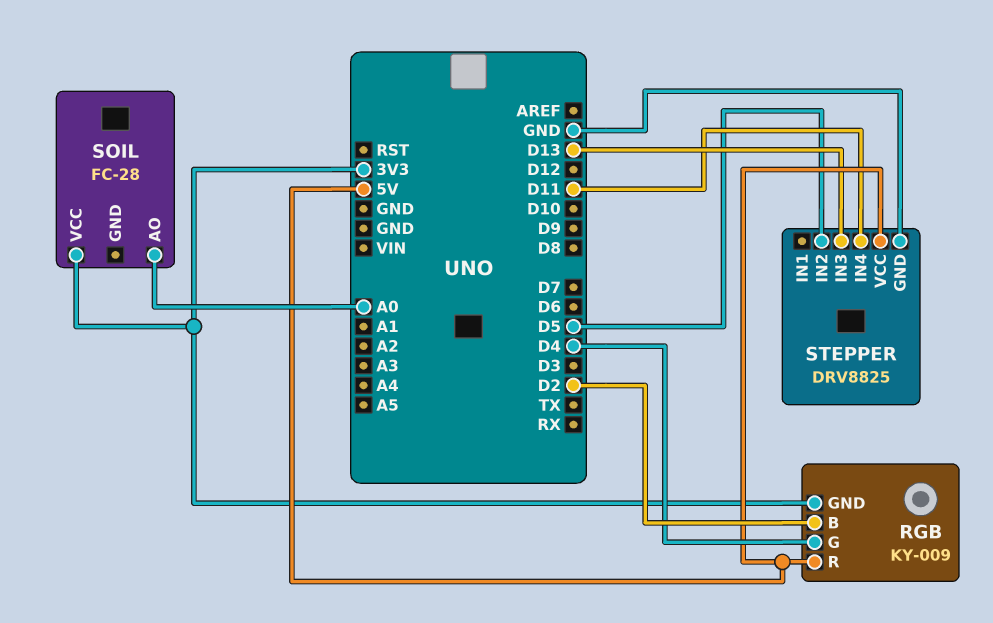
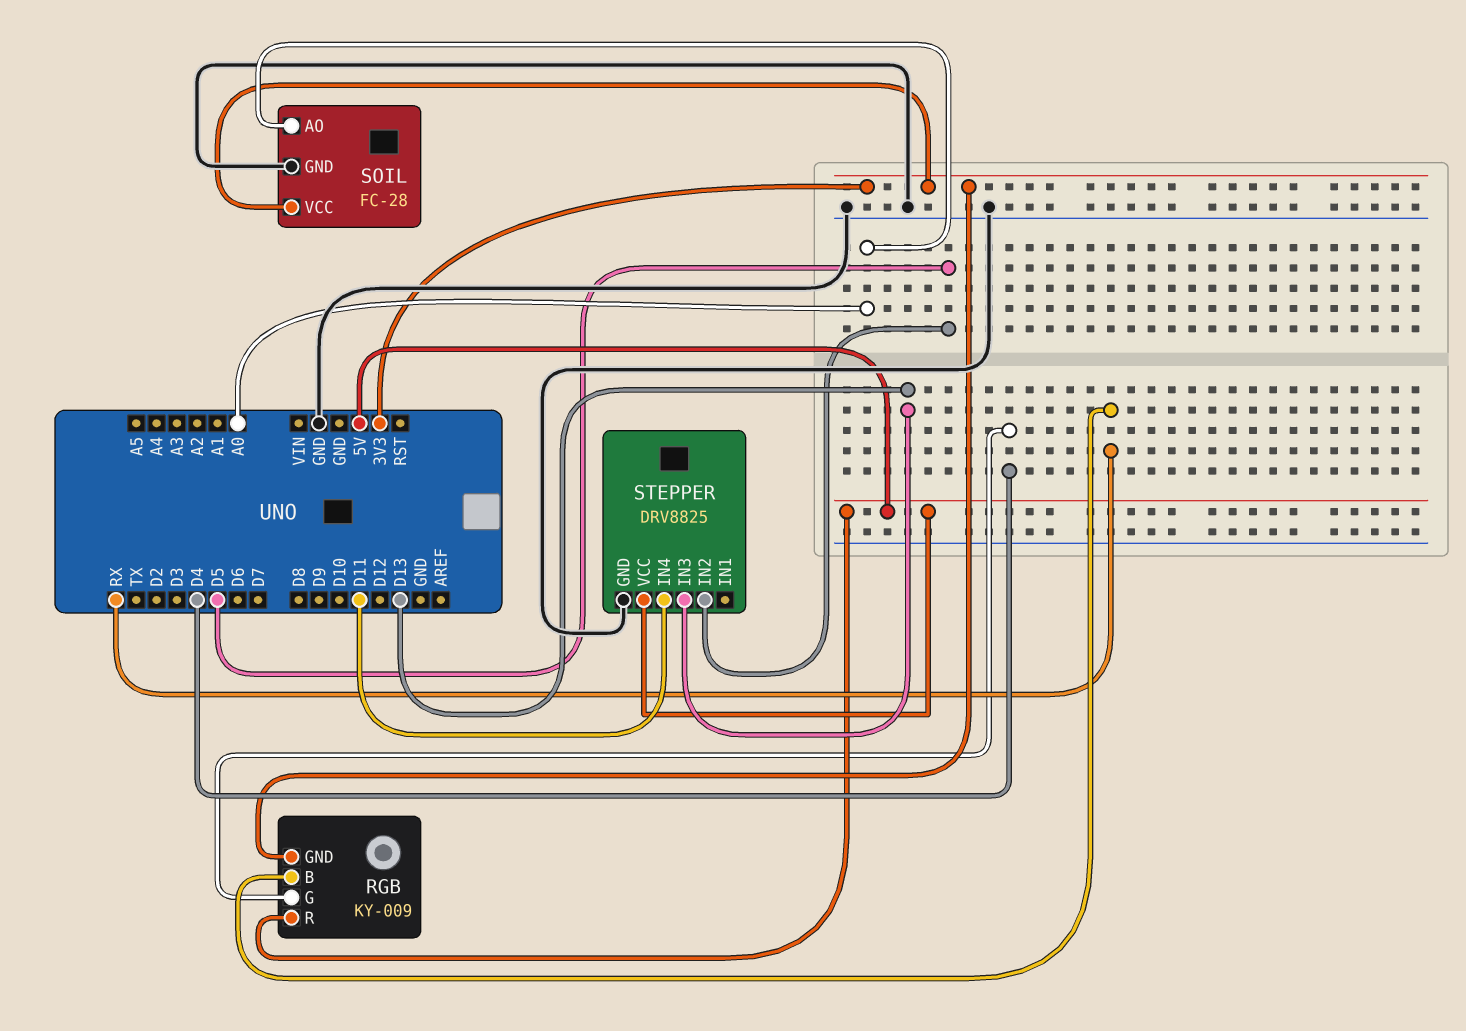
RGB pin B: D2 -> RX
SOIL pin GND: none -> GND

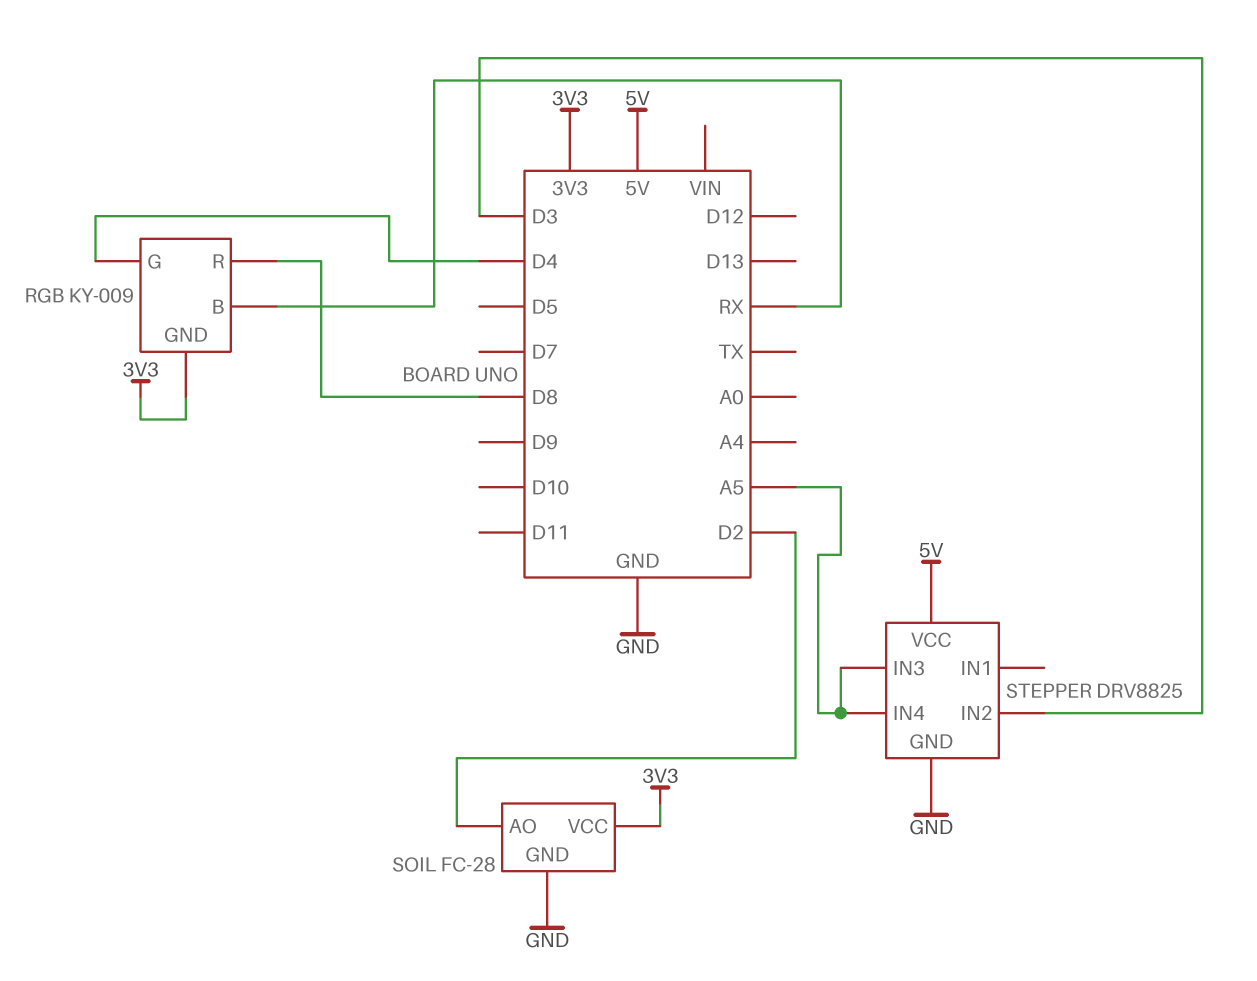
RGB pin R: 5V -> D8
SOIL pin AO: A0 -> D2
STEPPER pin IN2: D5 -> D3
STEPPER pin IN3: D13 -> A5
STEPPER pin IN4: D11 -> A5

